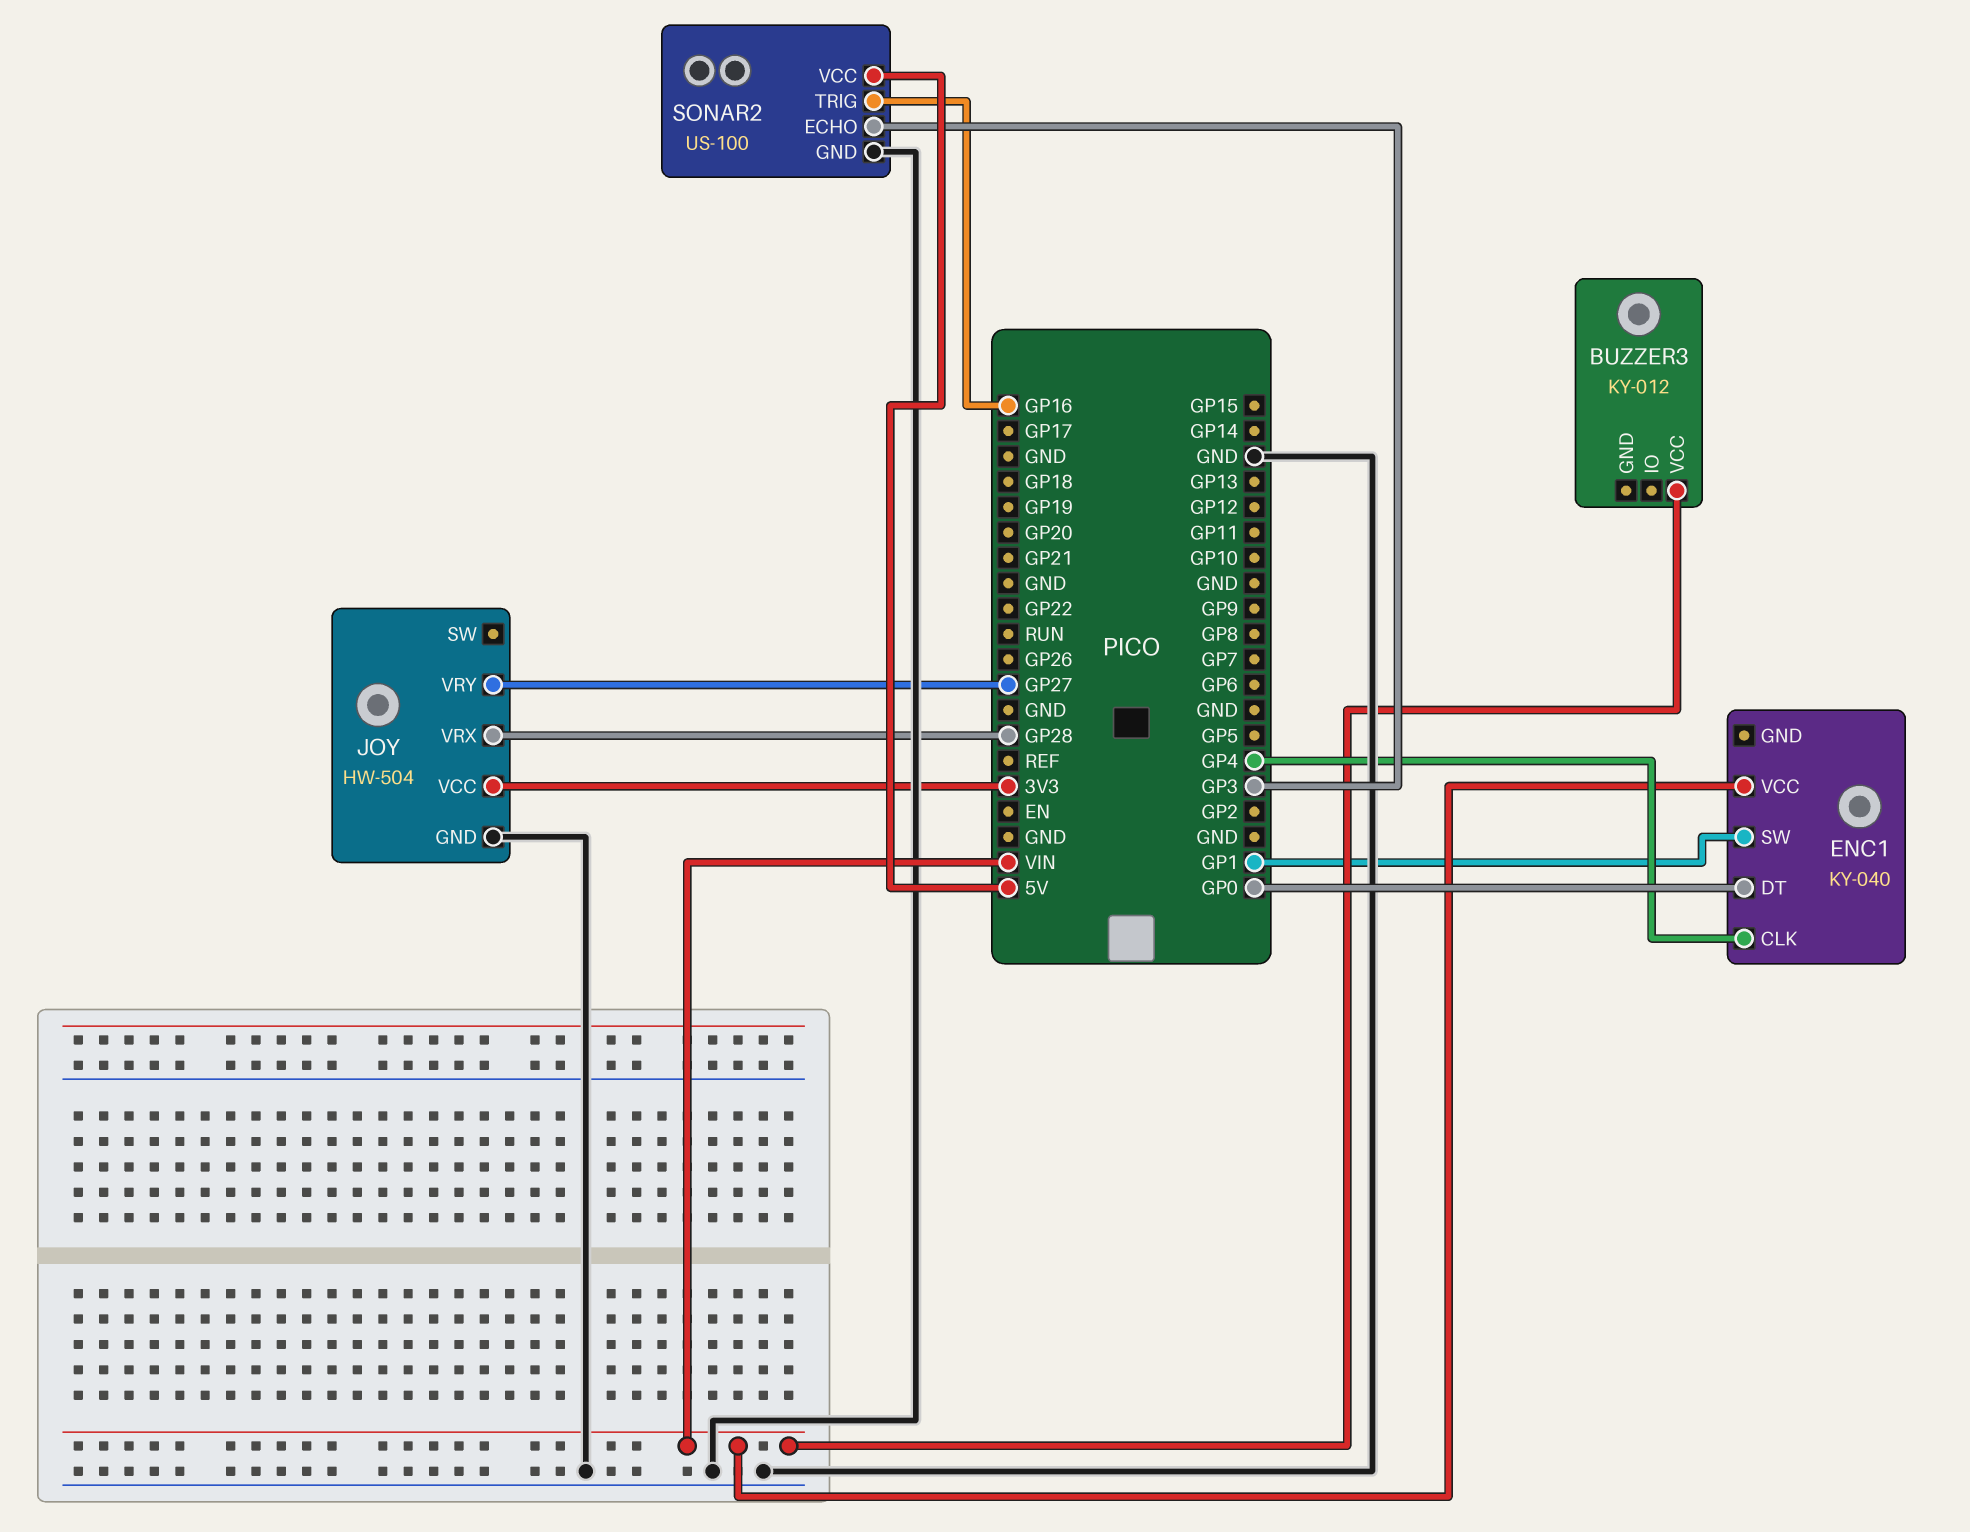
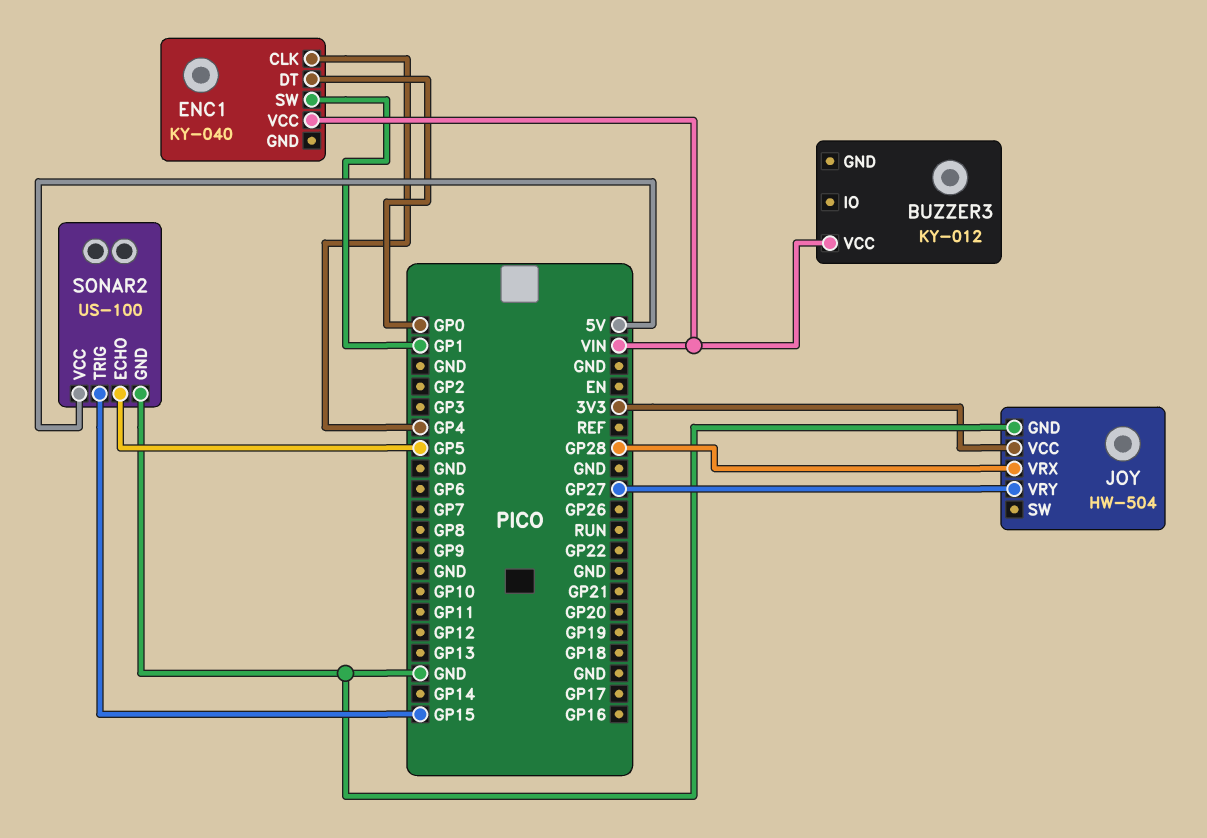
SONAR2 pin ECHO: GP3 -> GP5
SONAR2 pin TRIG: GP16 -> GP15

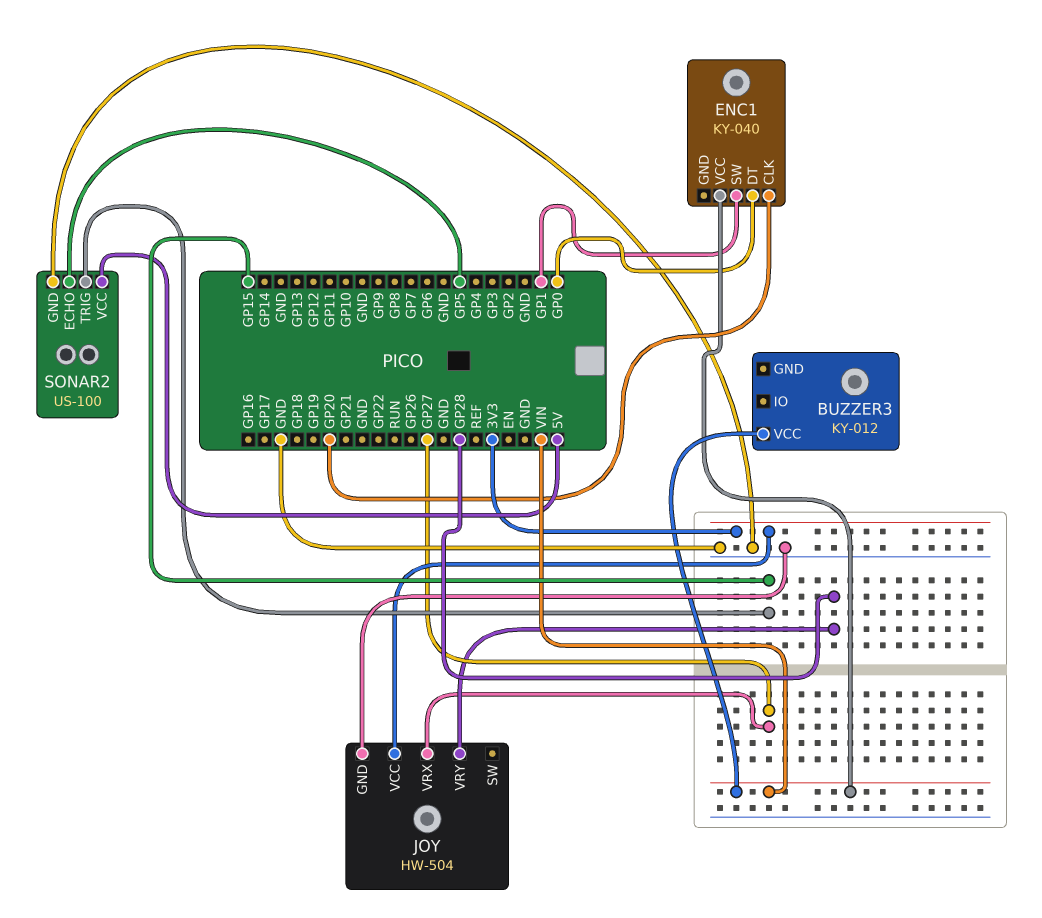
ENC1 pin CLK: GP4 -> GP20
JOY pin VRX: GP28 -> GP27
JOY pin VRY: GP27 -> GP28

